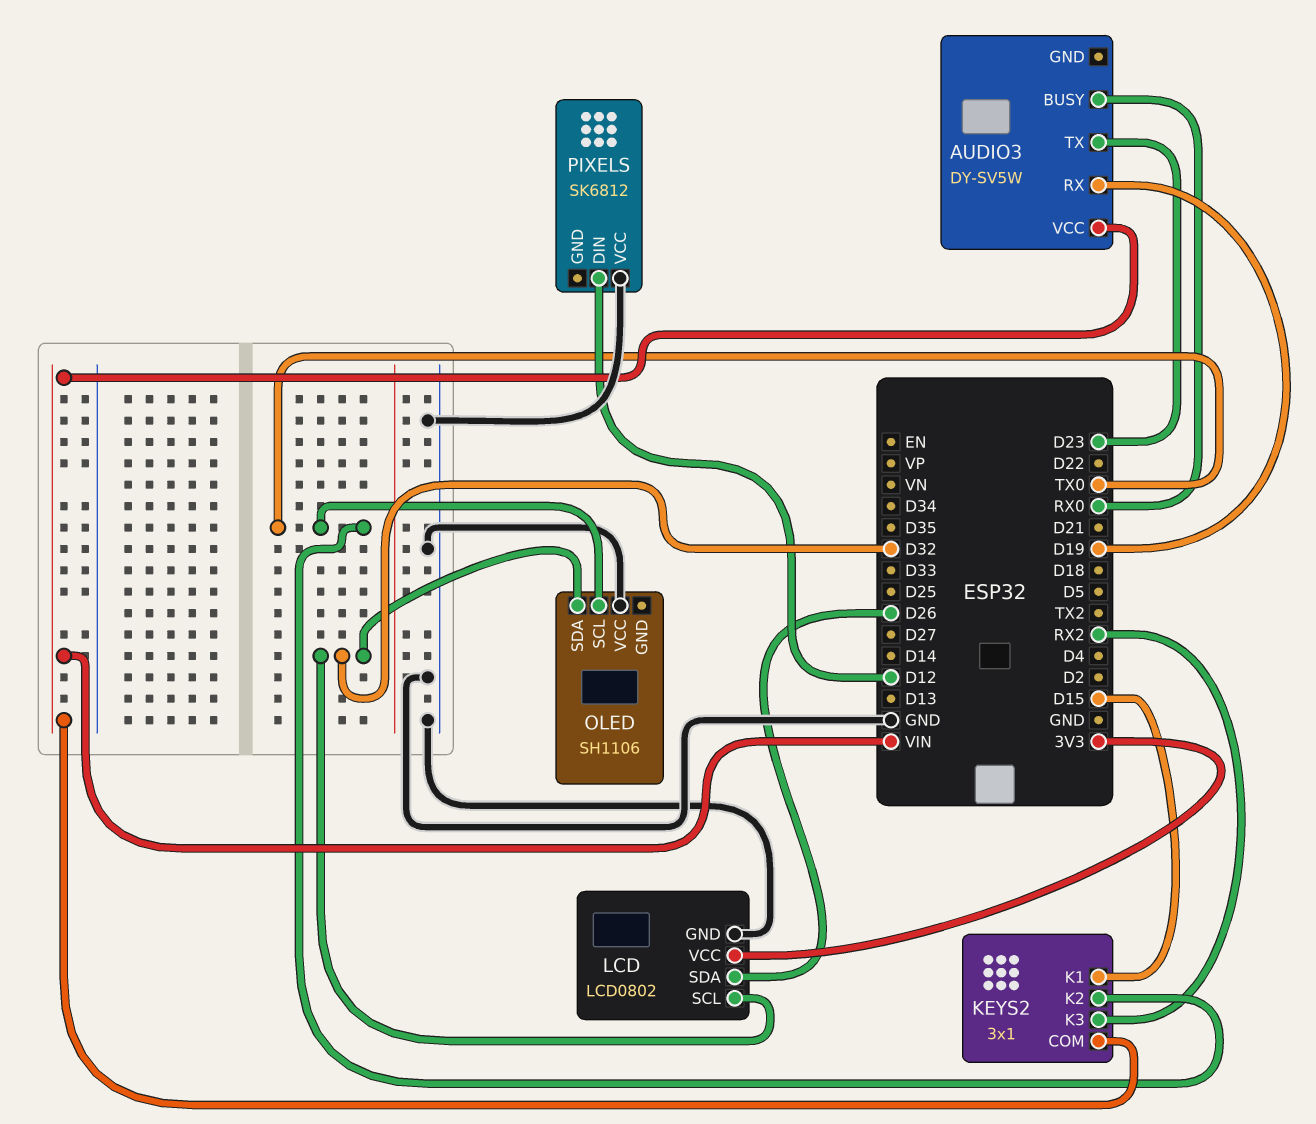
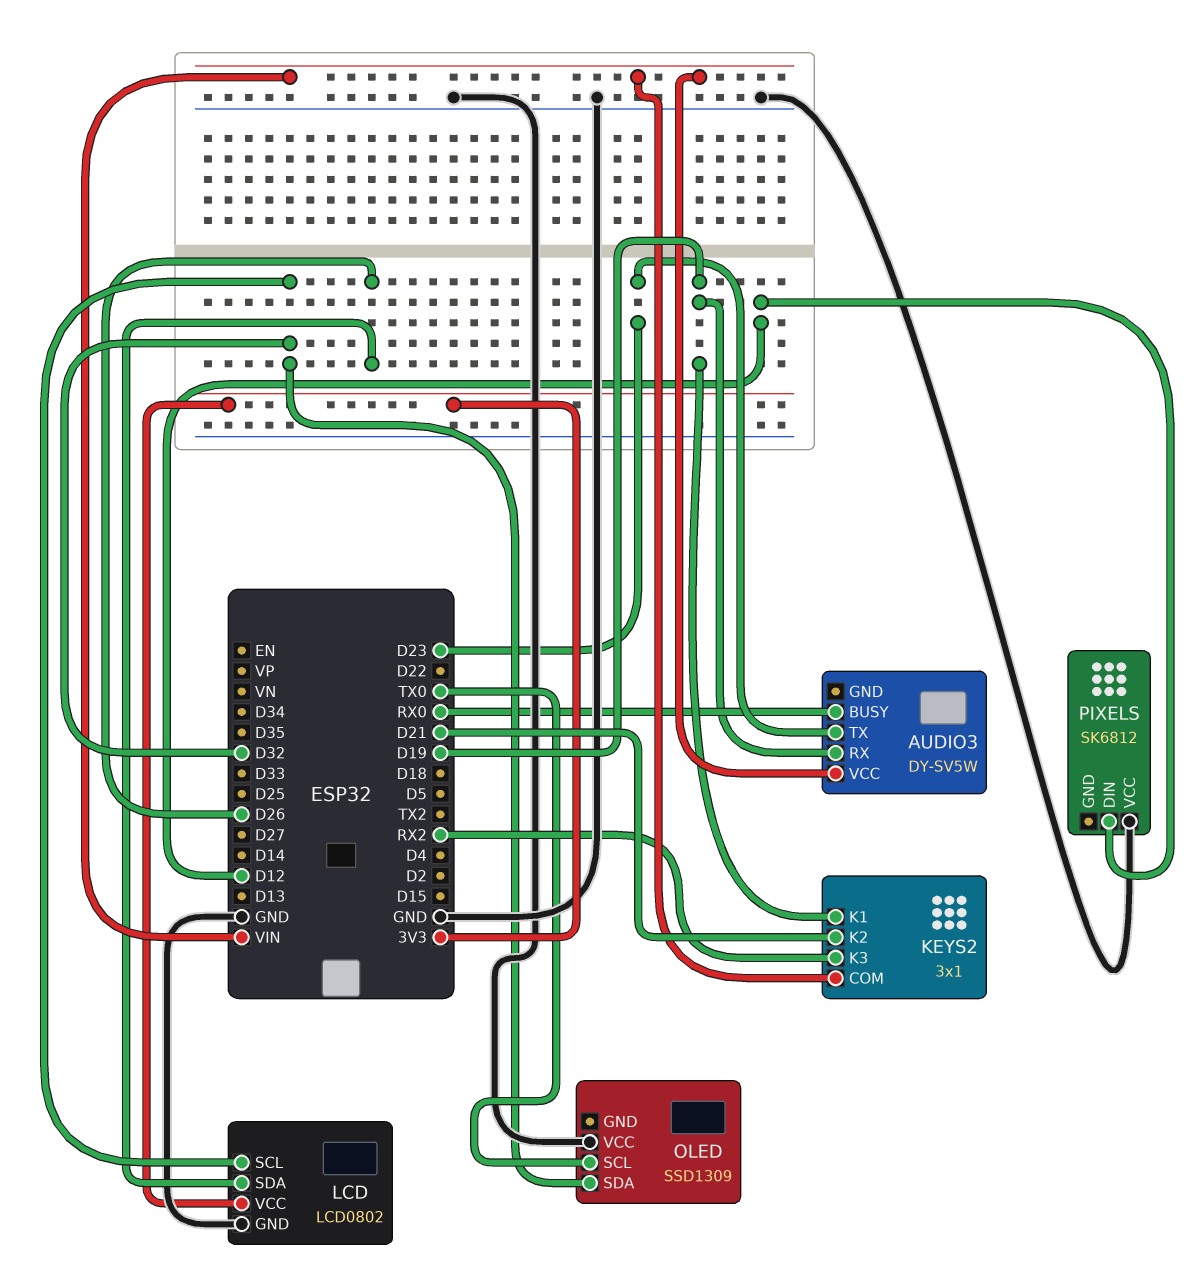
KEYS2 pin K1: D15 -> D19
KEYS2 pin K2: TX0 -> D21
OLED: SH1106 -> SSD1309

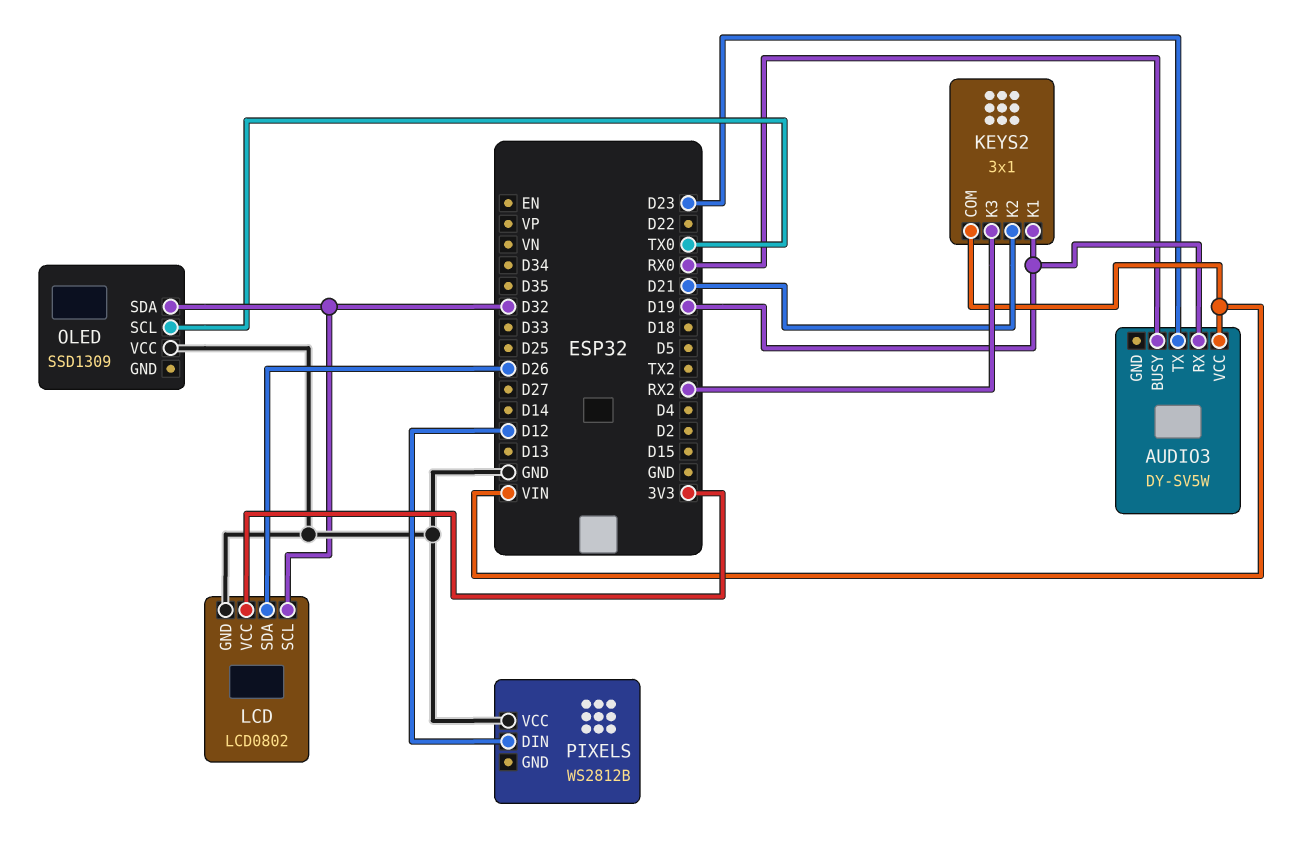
PIXELS: SK6812 -> WS2812B

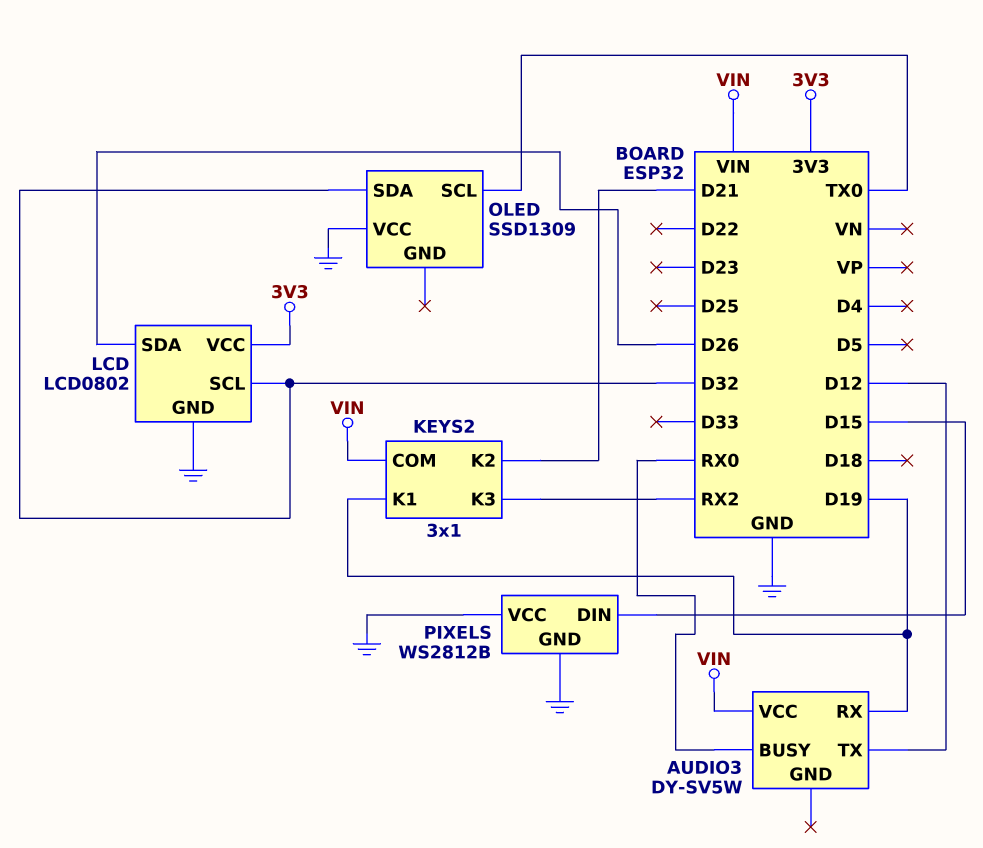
AUDIO3 pin TX: D23 -> D12
PIXELS pin DIN: D12 -> D15
PIXELS pin GND: none -> GND

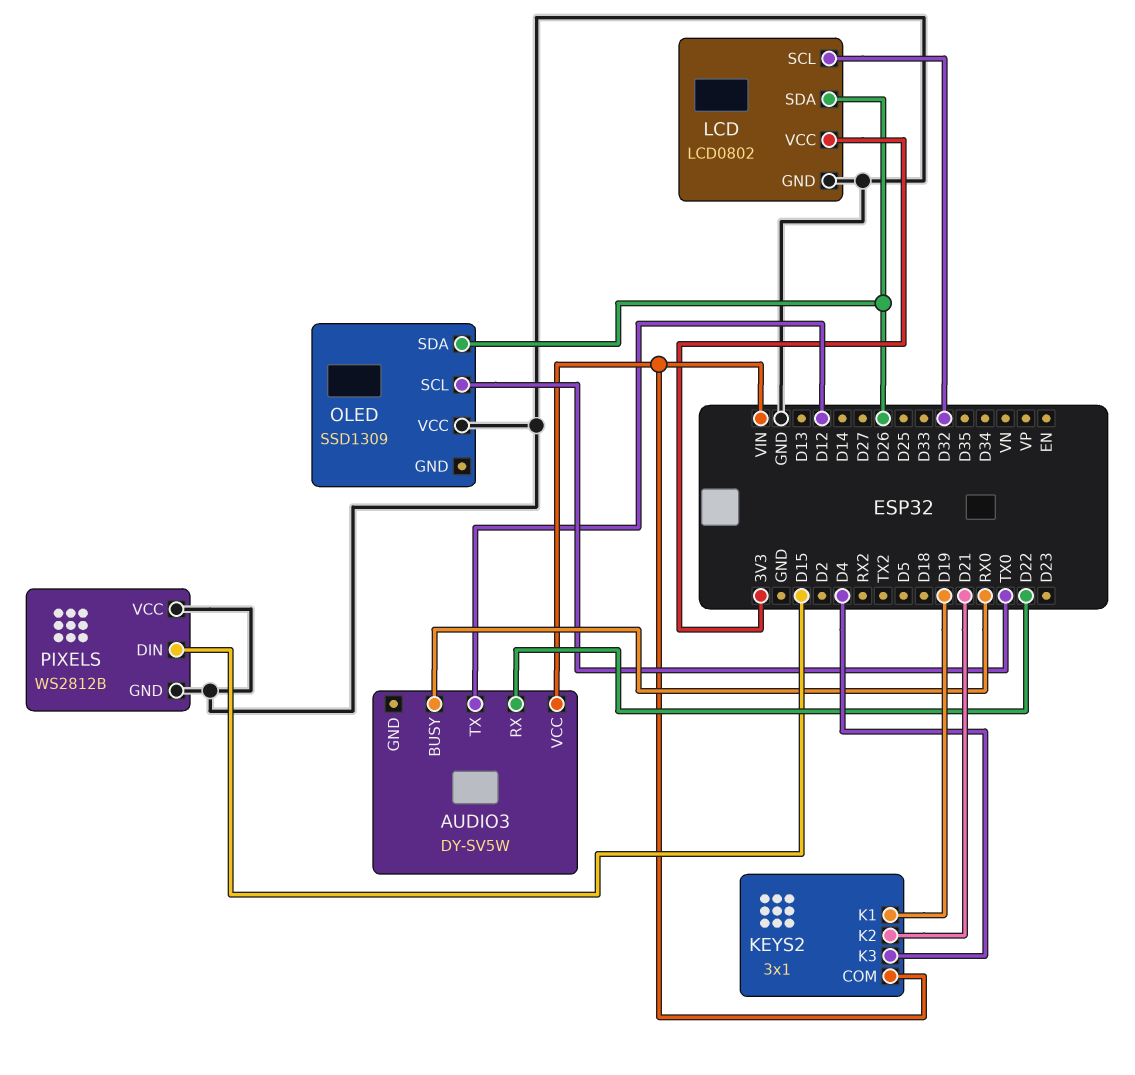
AUDIO3 pin RX: D19 -> D22
KEYS2 pin K3: RX2 -> D4
OLED pin SDA: D32 -> D26

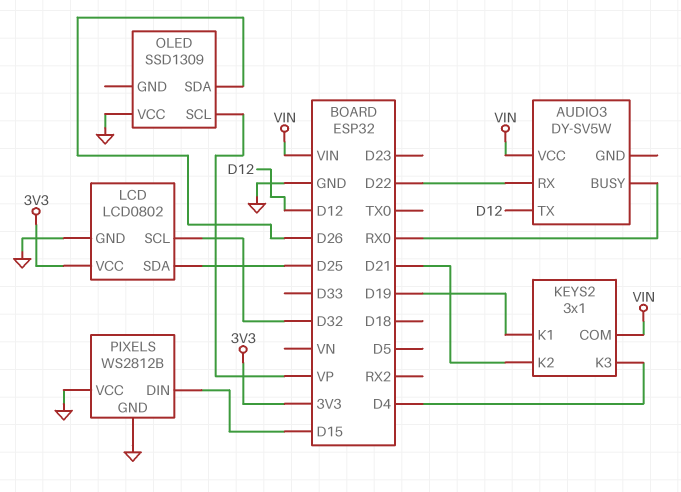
LCD pin SDA: D26 -> D25
OLED pin SCL: TX0 -> VP

